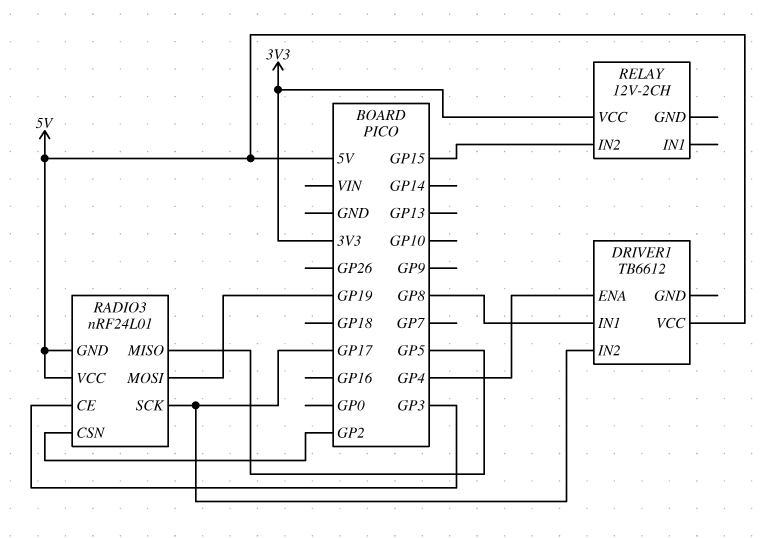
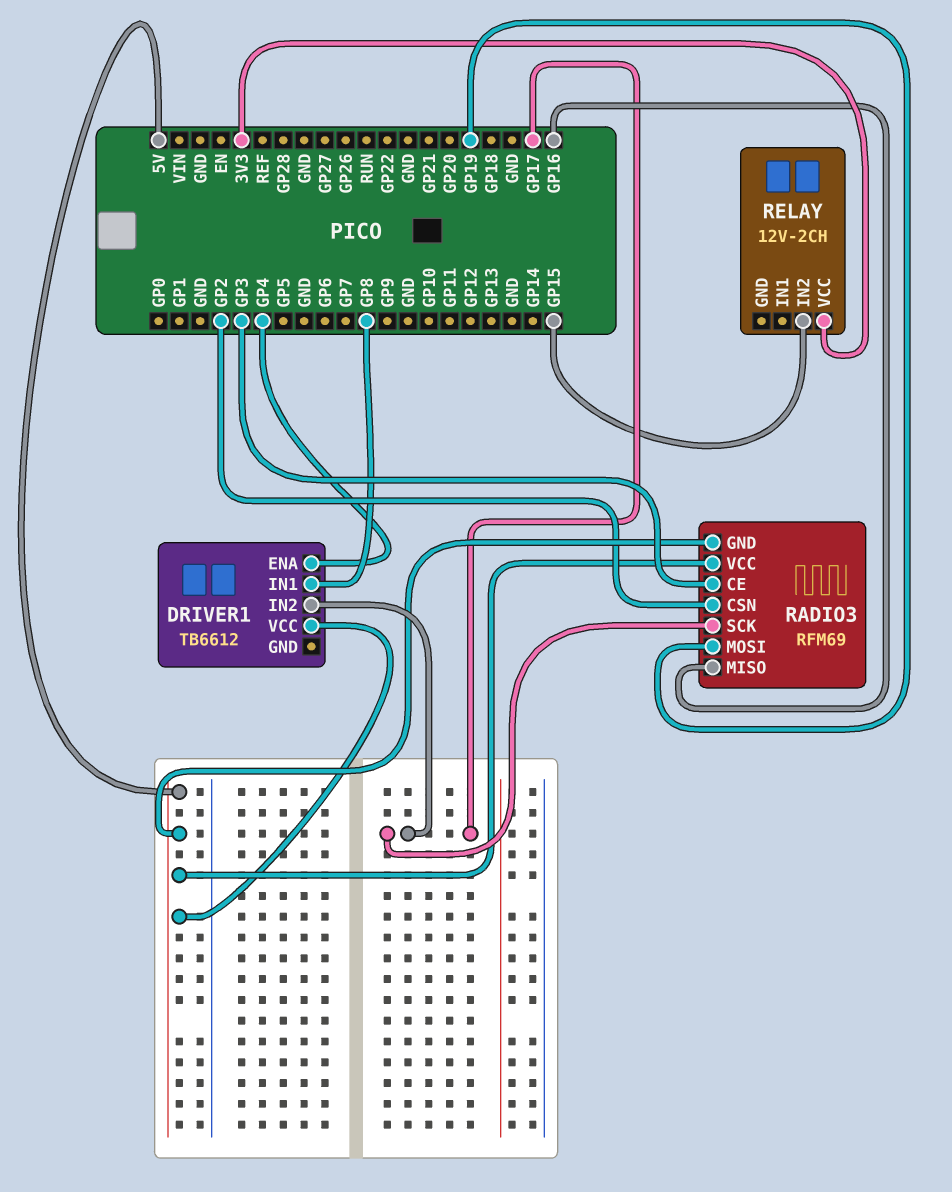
RADIO3: nRF24L01 -> RFM69
RADIO3 pin MISO: GP5 -> GP16

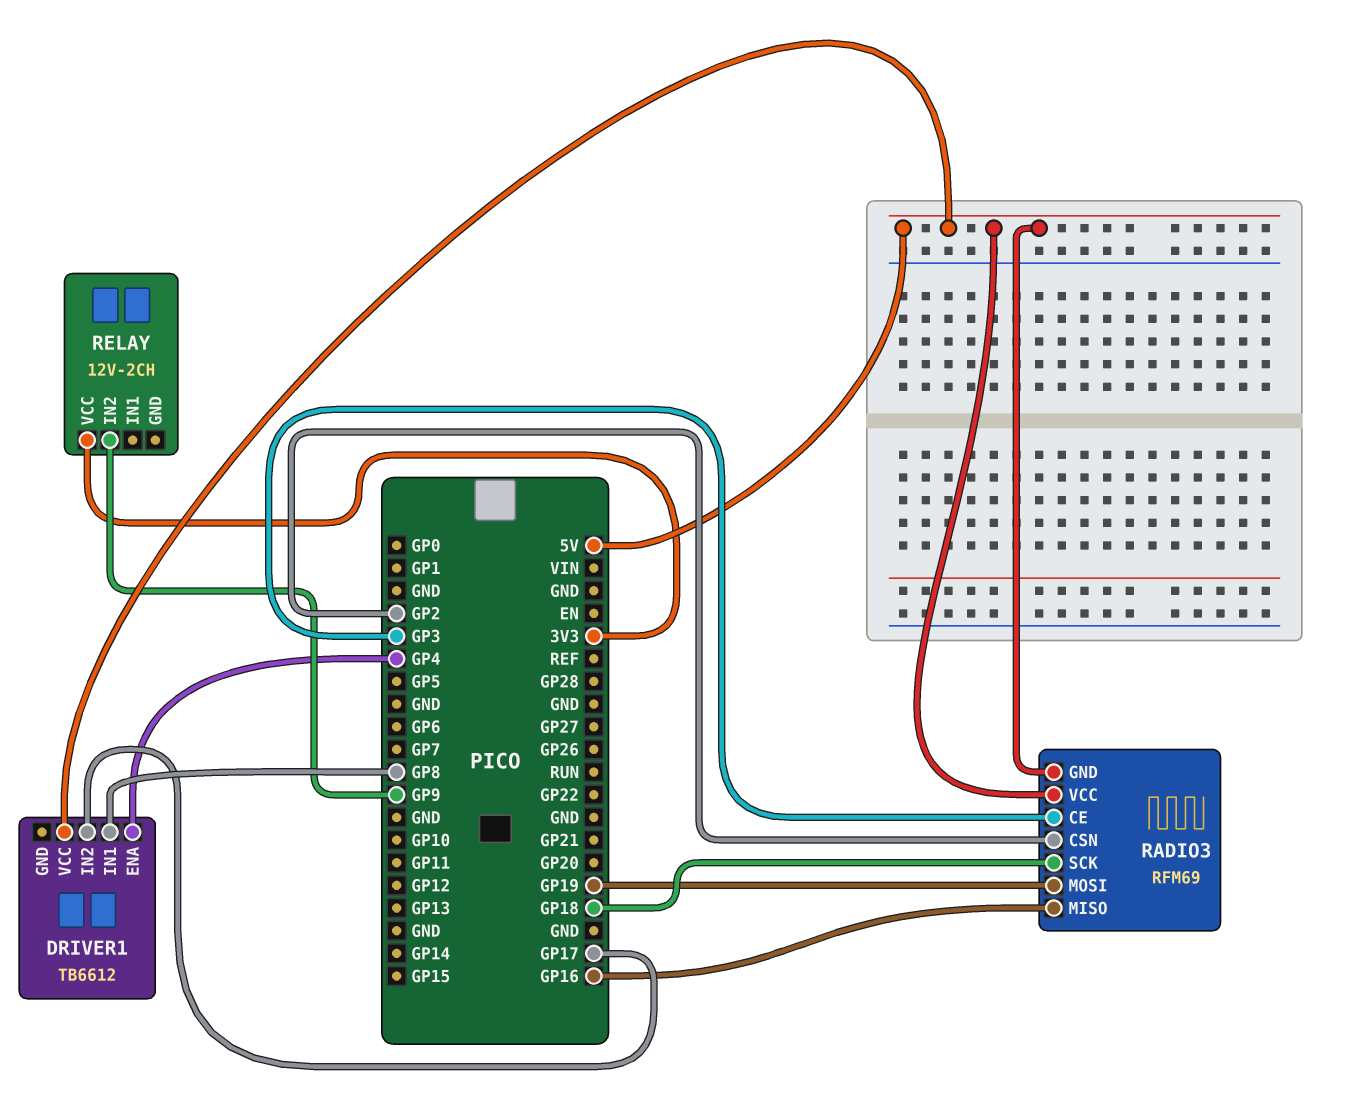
RADIO3 pin SCK: GP17 -> GP18
RELAY pin IN2: GP15 -> GP9

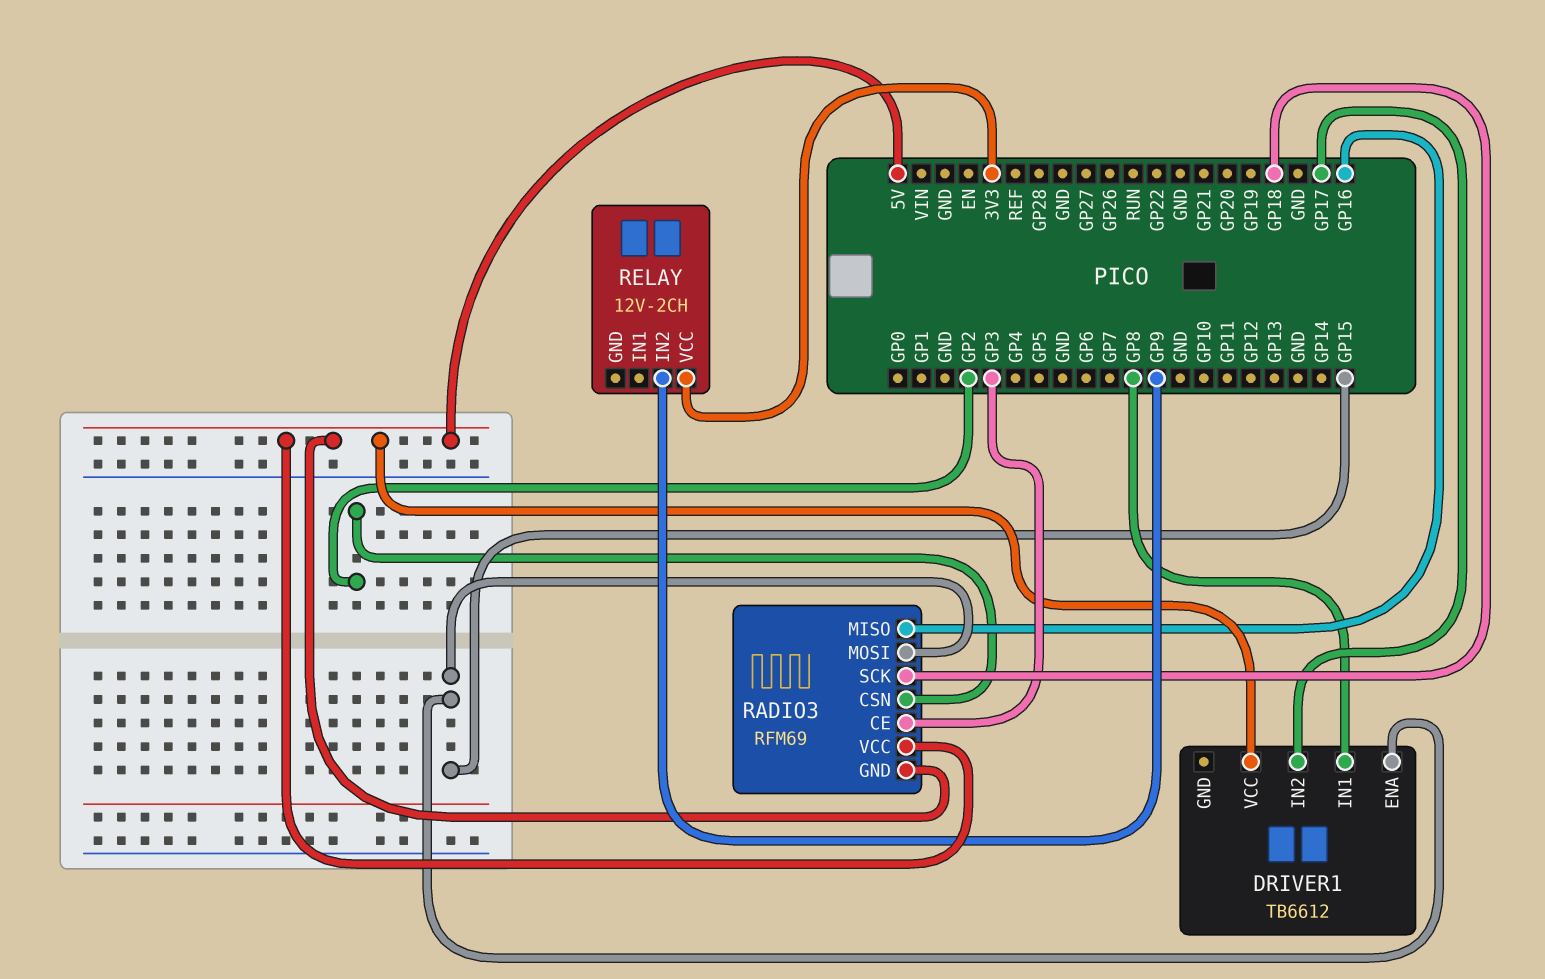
DRIVER1 pin ENA: GP4 -> GP15
RADIO3 pin MOSI: GP19 -> GP15

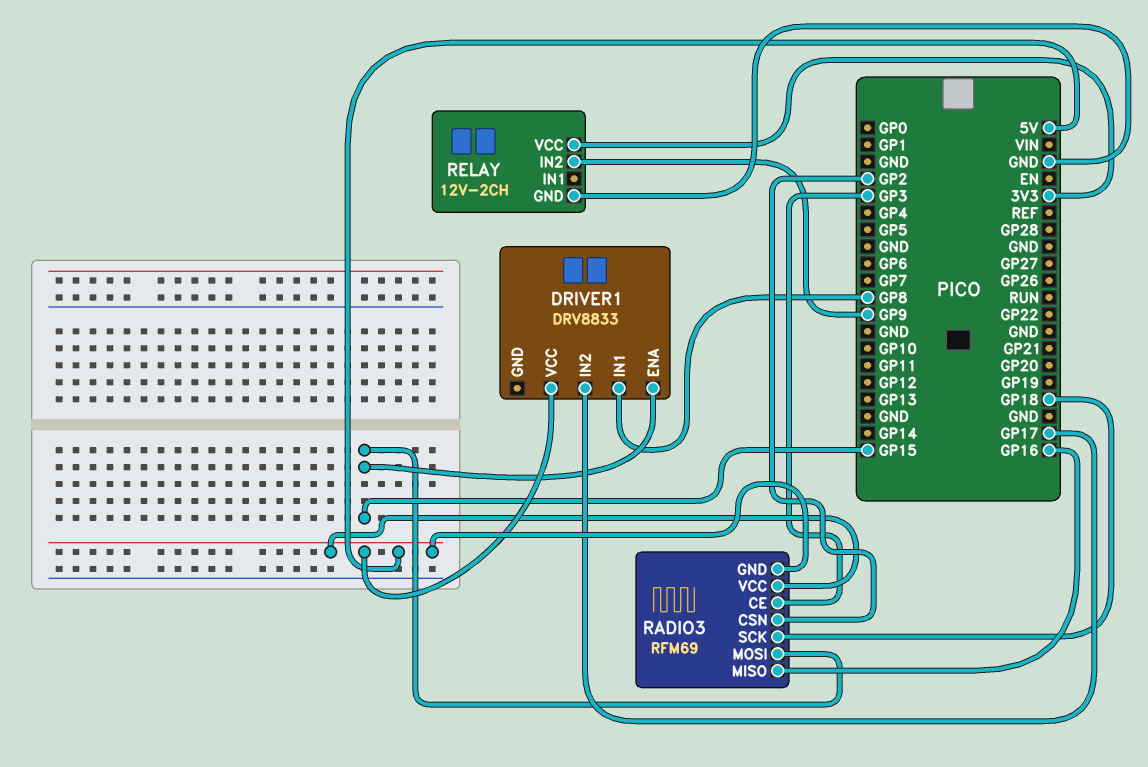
DRIVER1: TB6612 -> DRV8833
RELAY pin GND: none -> GND

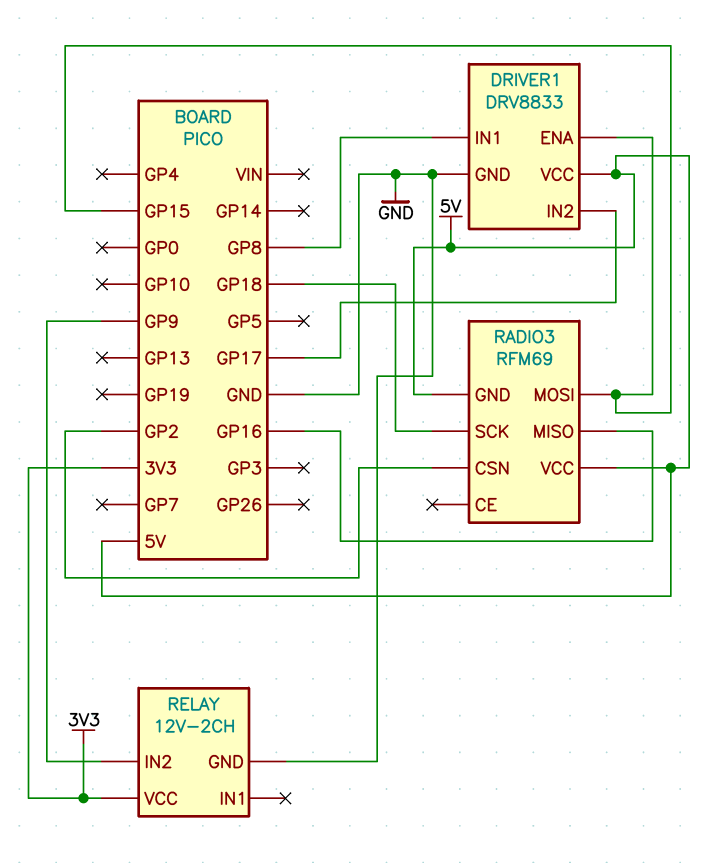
DRIVER1 pin GND: none -> GND
RADIO3 pin CE: GP3 -> none

